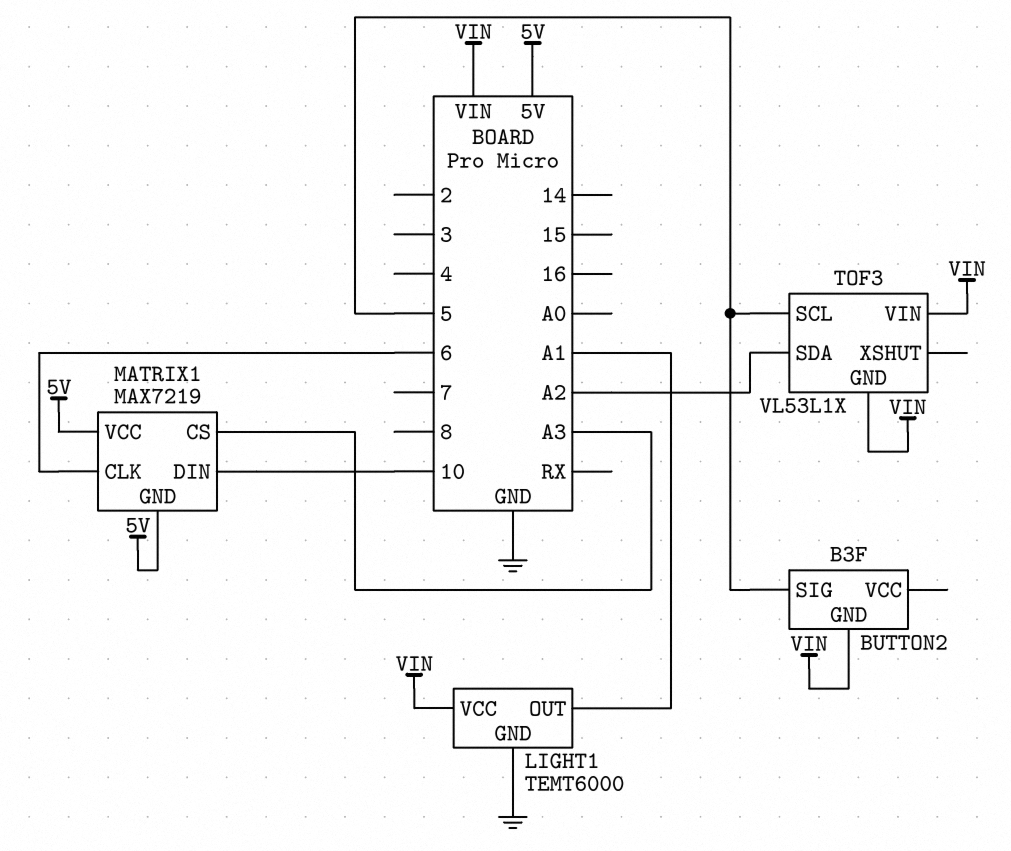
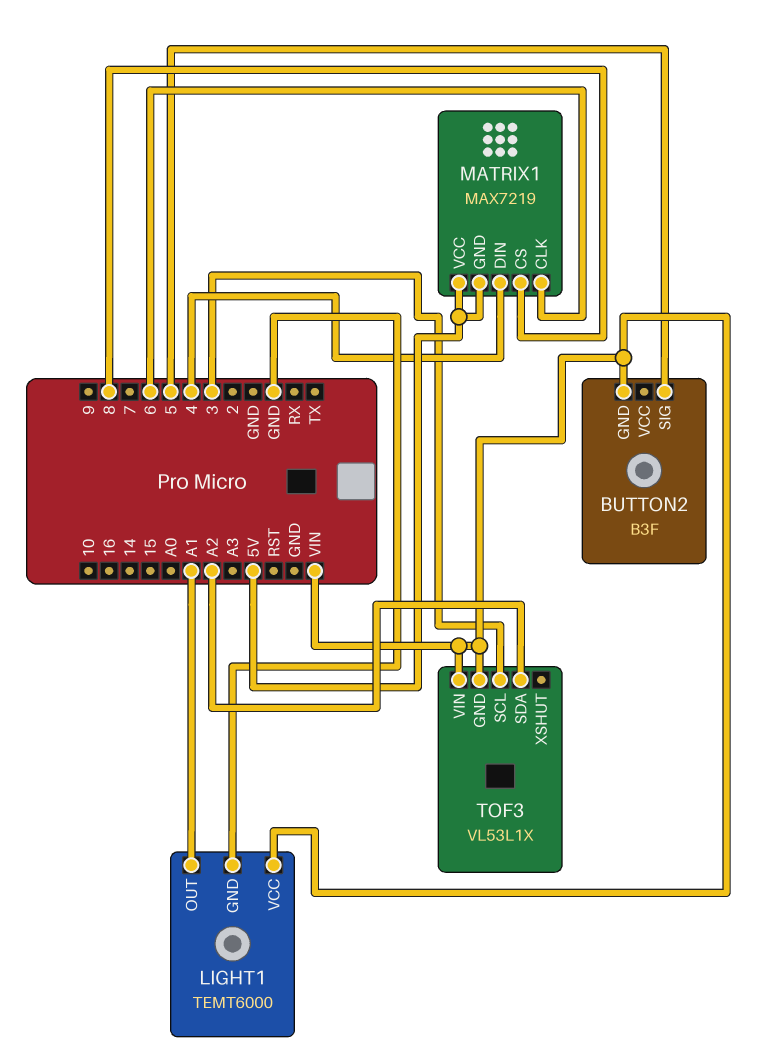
MATRIX1 pin CS: A3 -> 8
MATRIX1 pin DIN: 10 -> 4
TOF3 pin SCL: 5 -> 3

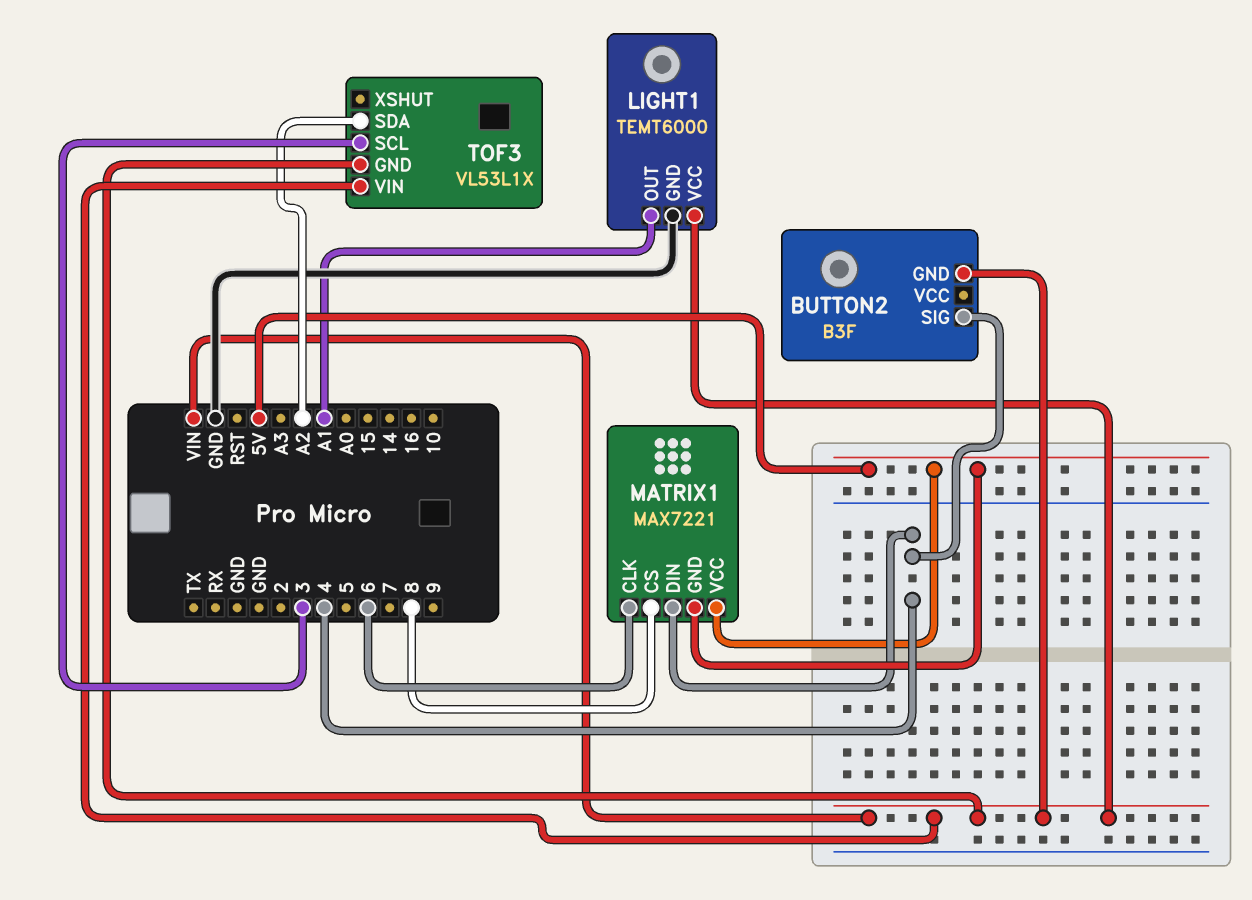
BUTTON2 pin SIG: 5 -> 4
MATRIX1: MAX7219 -> MAX7221

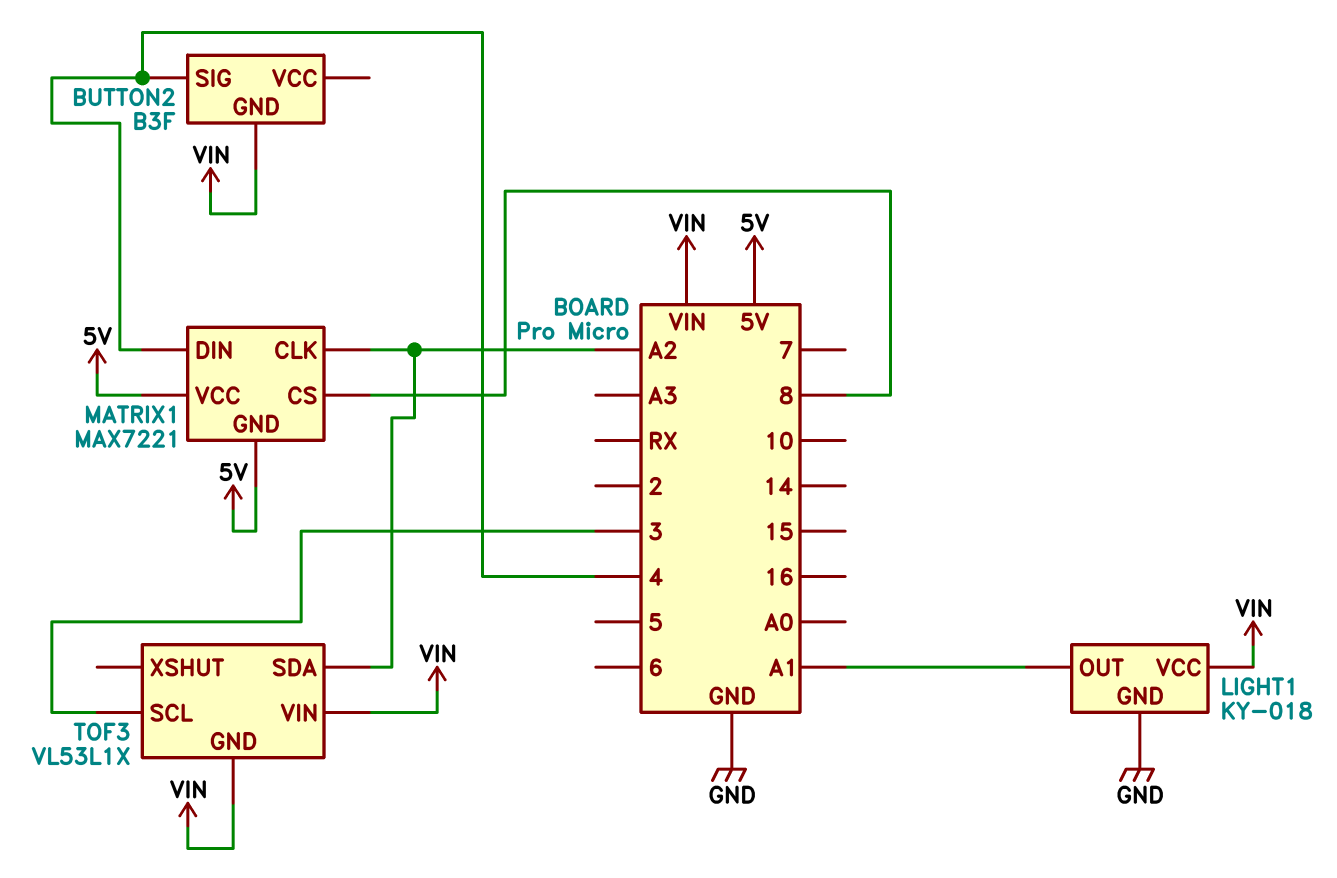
LIGHT1: TEMT6000 -> KY-018
MATRIX1 pin CLK: 6 -> A2

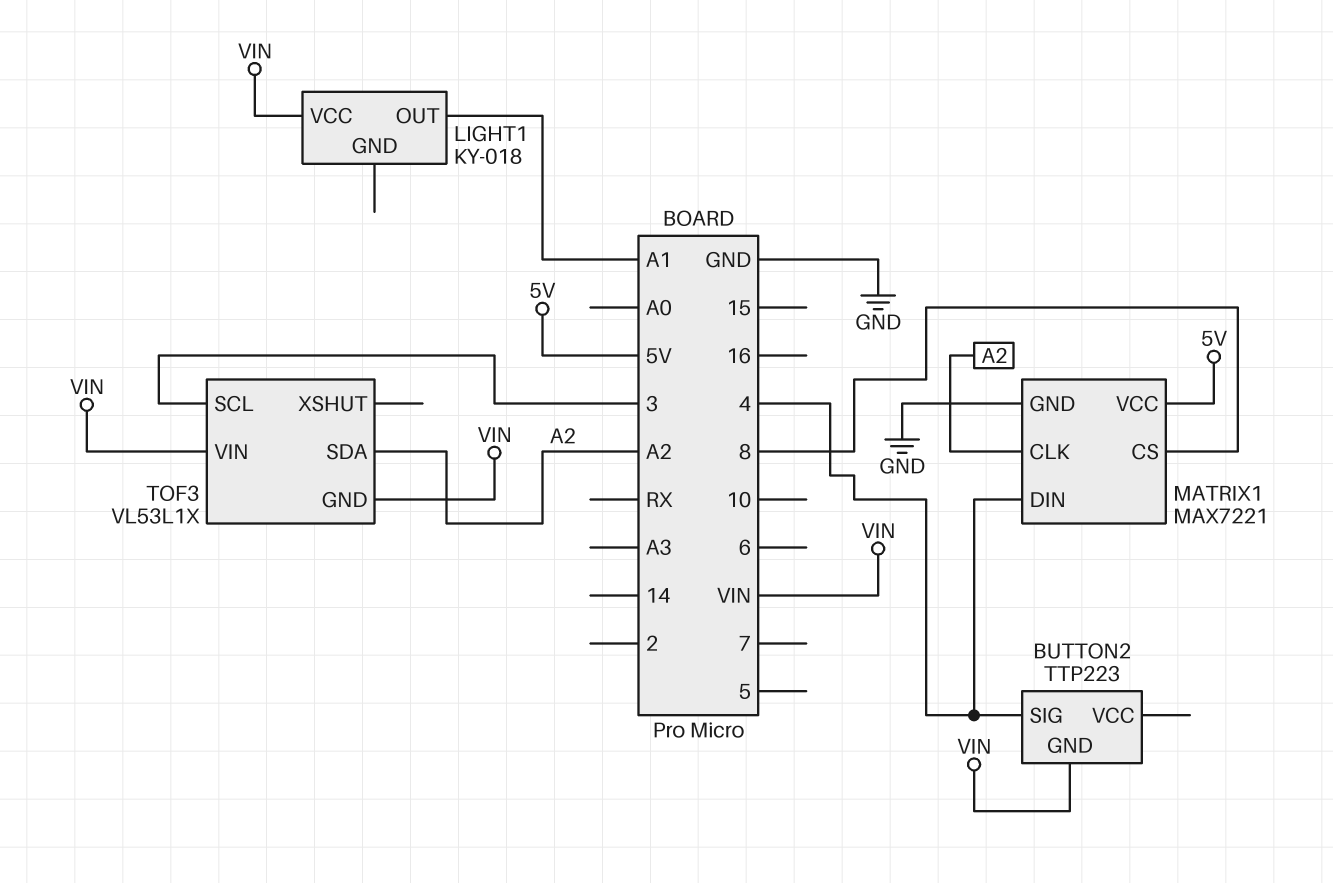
BUTTON2: B3F -> TTP223
LIGHT1 pin GND: GND -> none
MATRIX1 pin GND: 5V -> GND

